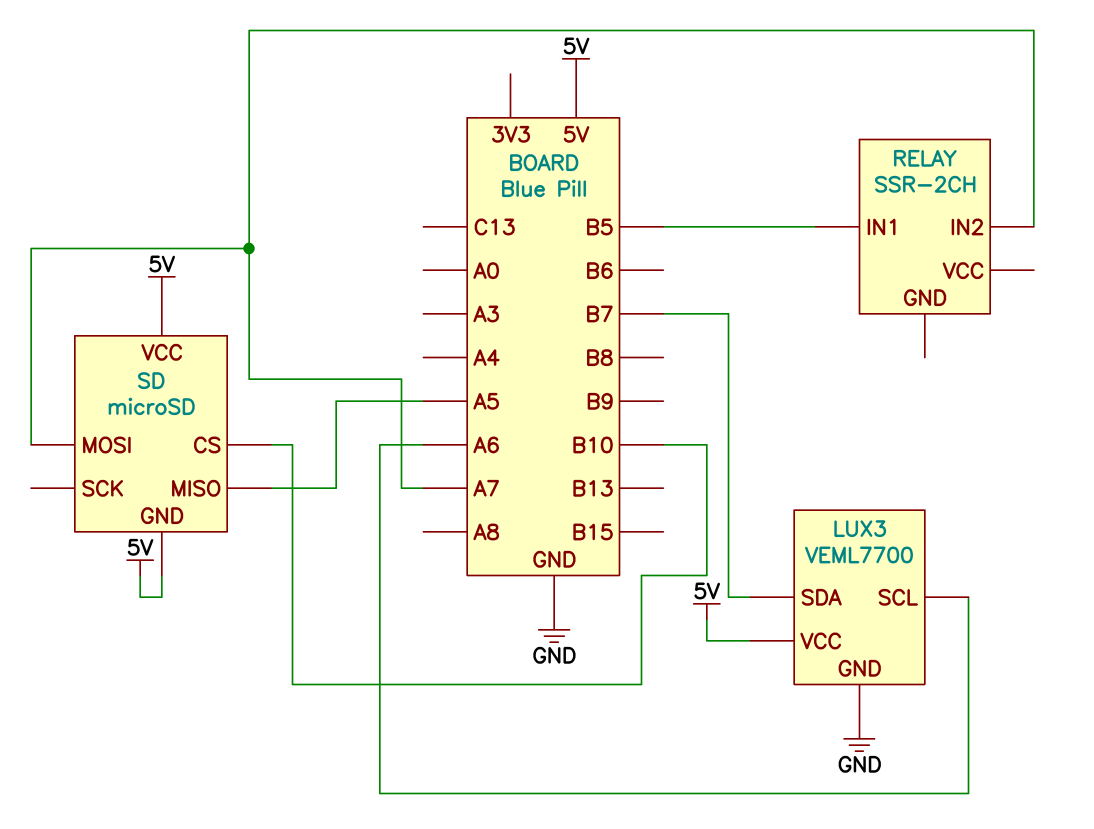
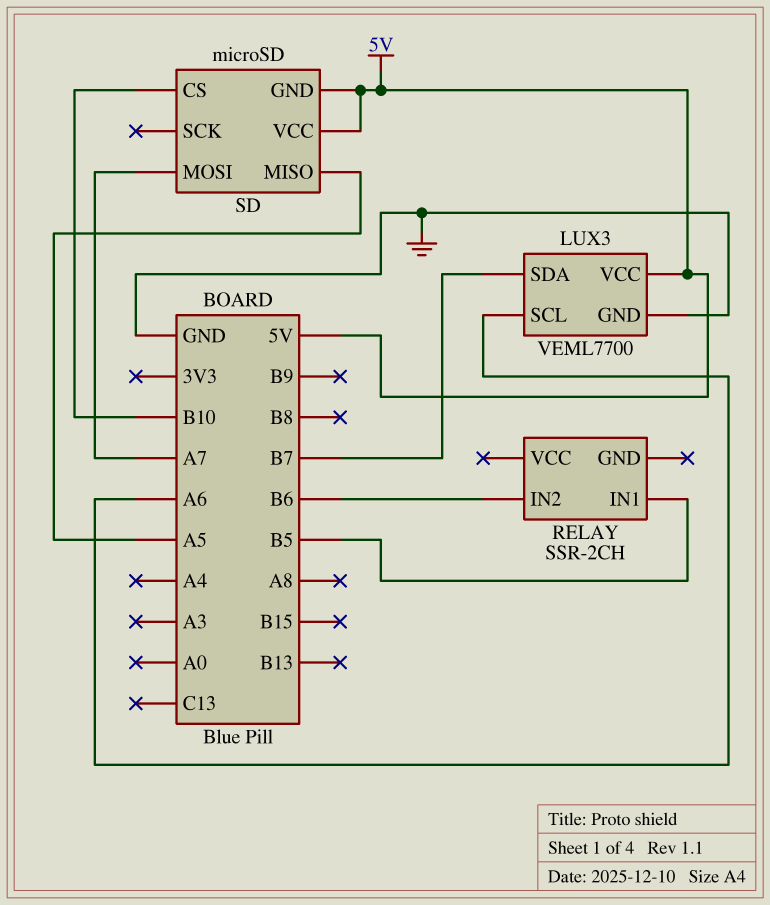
RELAY pin IN2: A7 -> B6

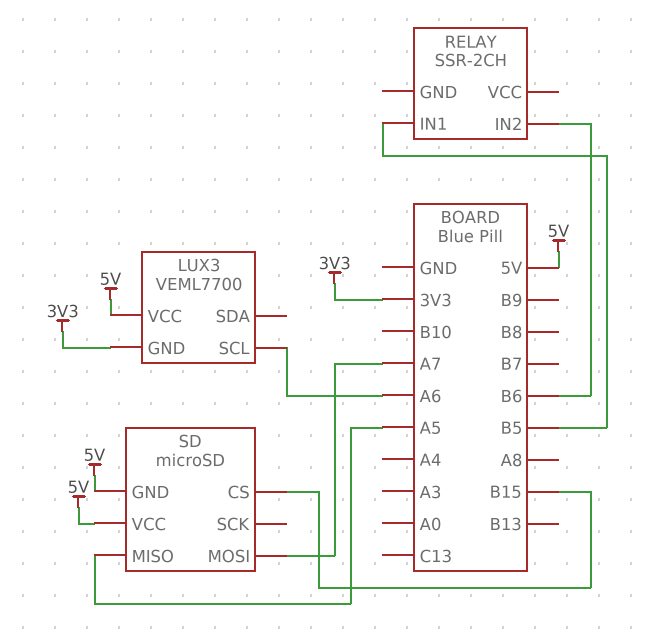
LUX3 pin GND: GND -> 3V3
LUX3 pin SDA: B7 -> none
SD pin CS: B10 -> B15

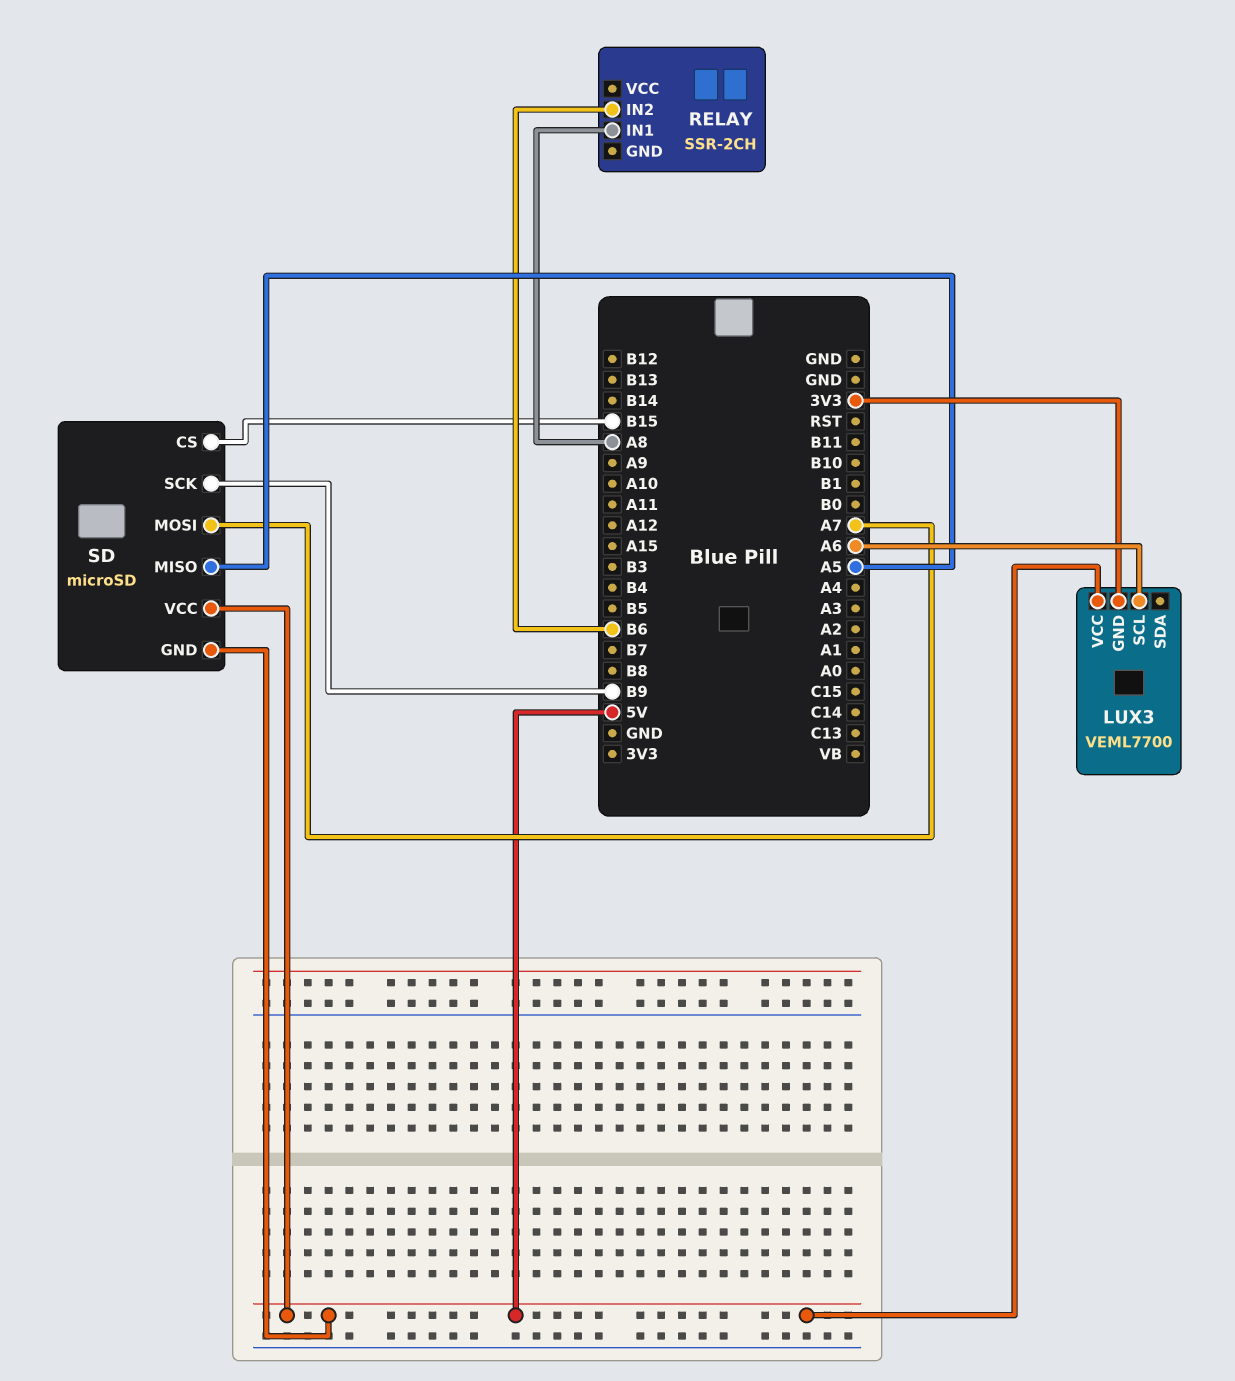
RELAY pin IN1: B5 -> A8
SD pin SCK: none -> B9

